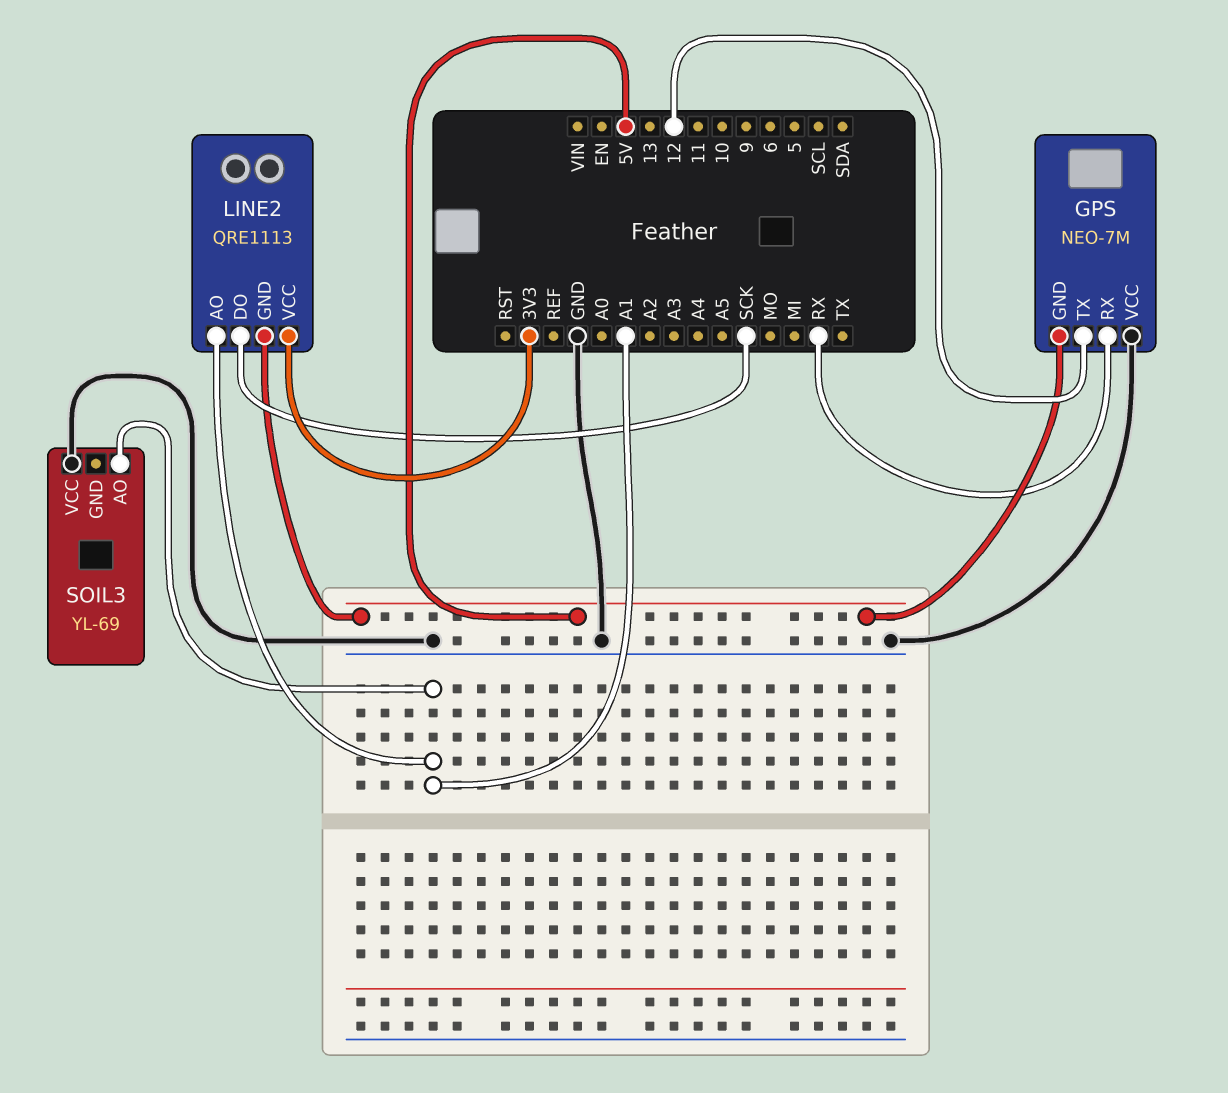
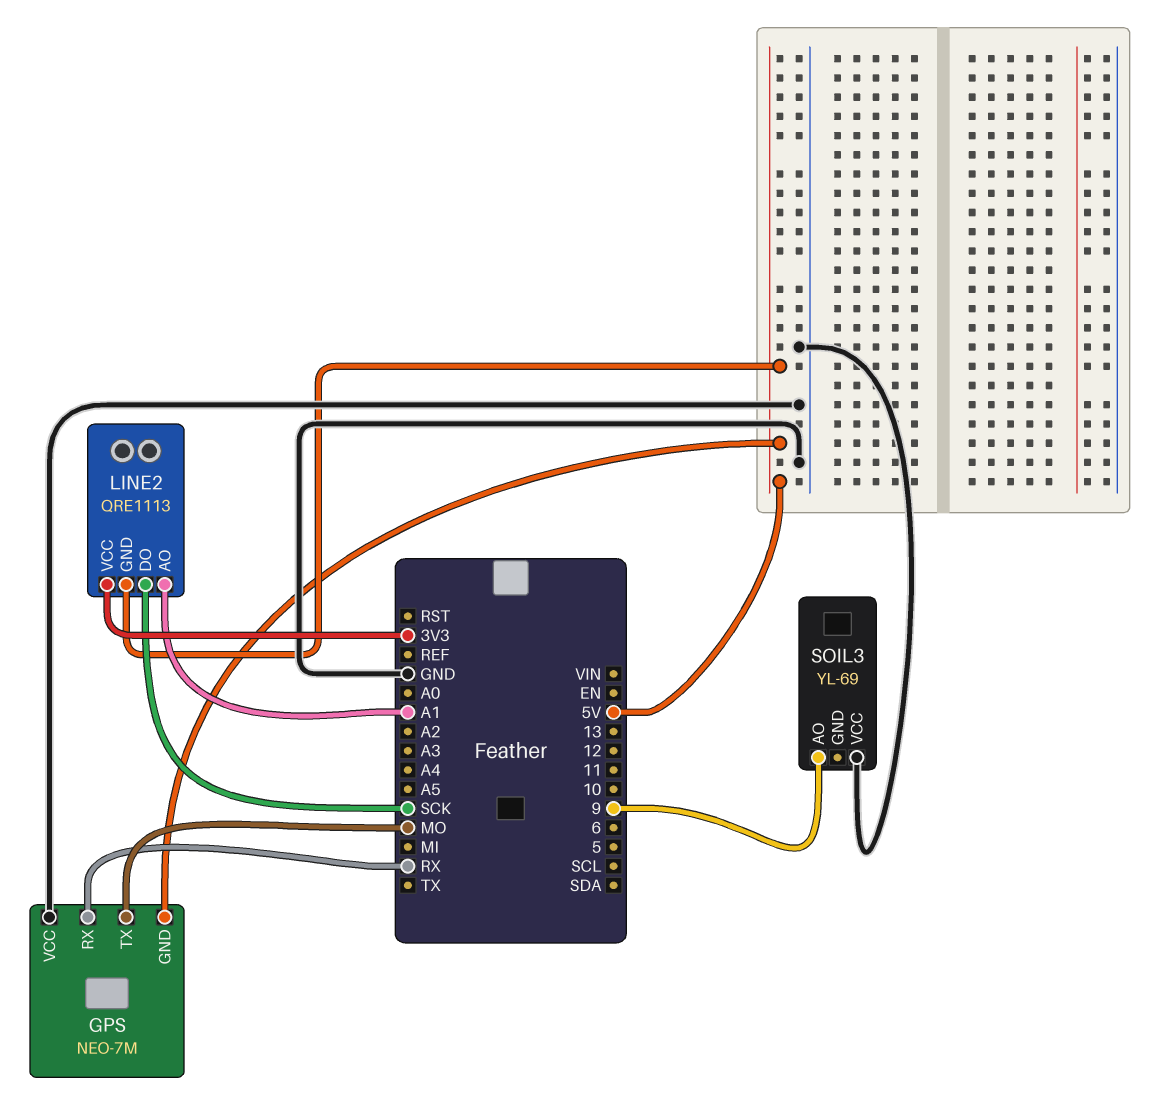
GPS pin TX: 12 -> MO
SOIL3 pin AO: A1 -> 9

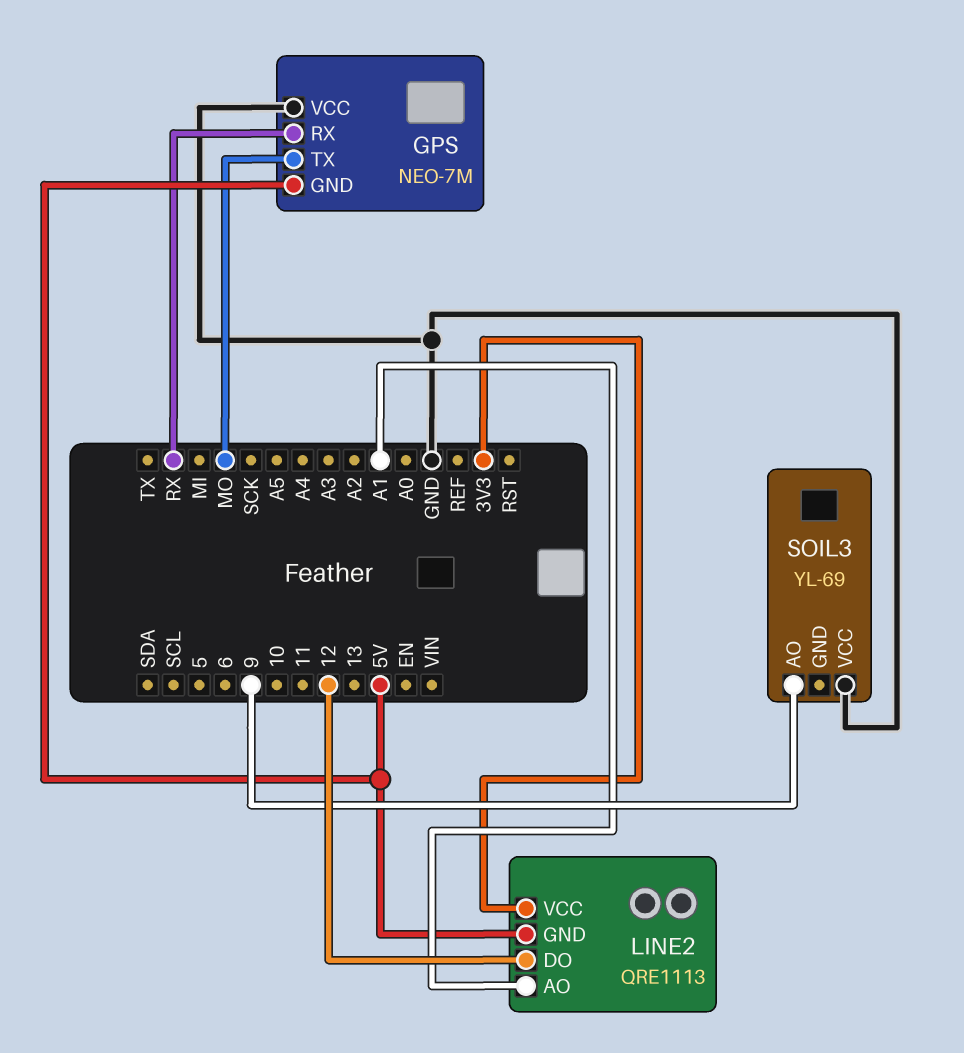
LINE2 pin DO: SCK -> 12

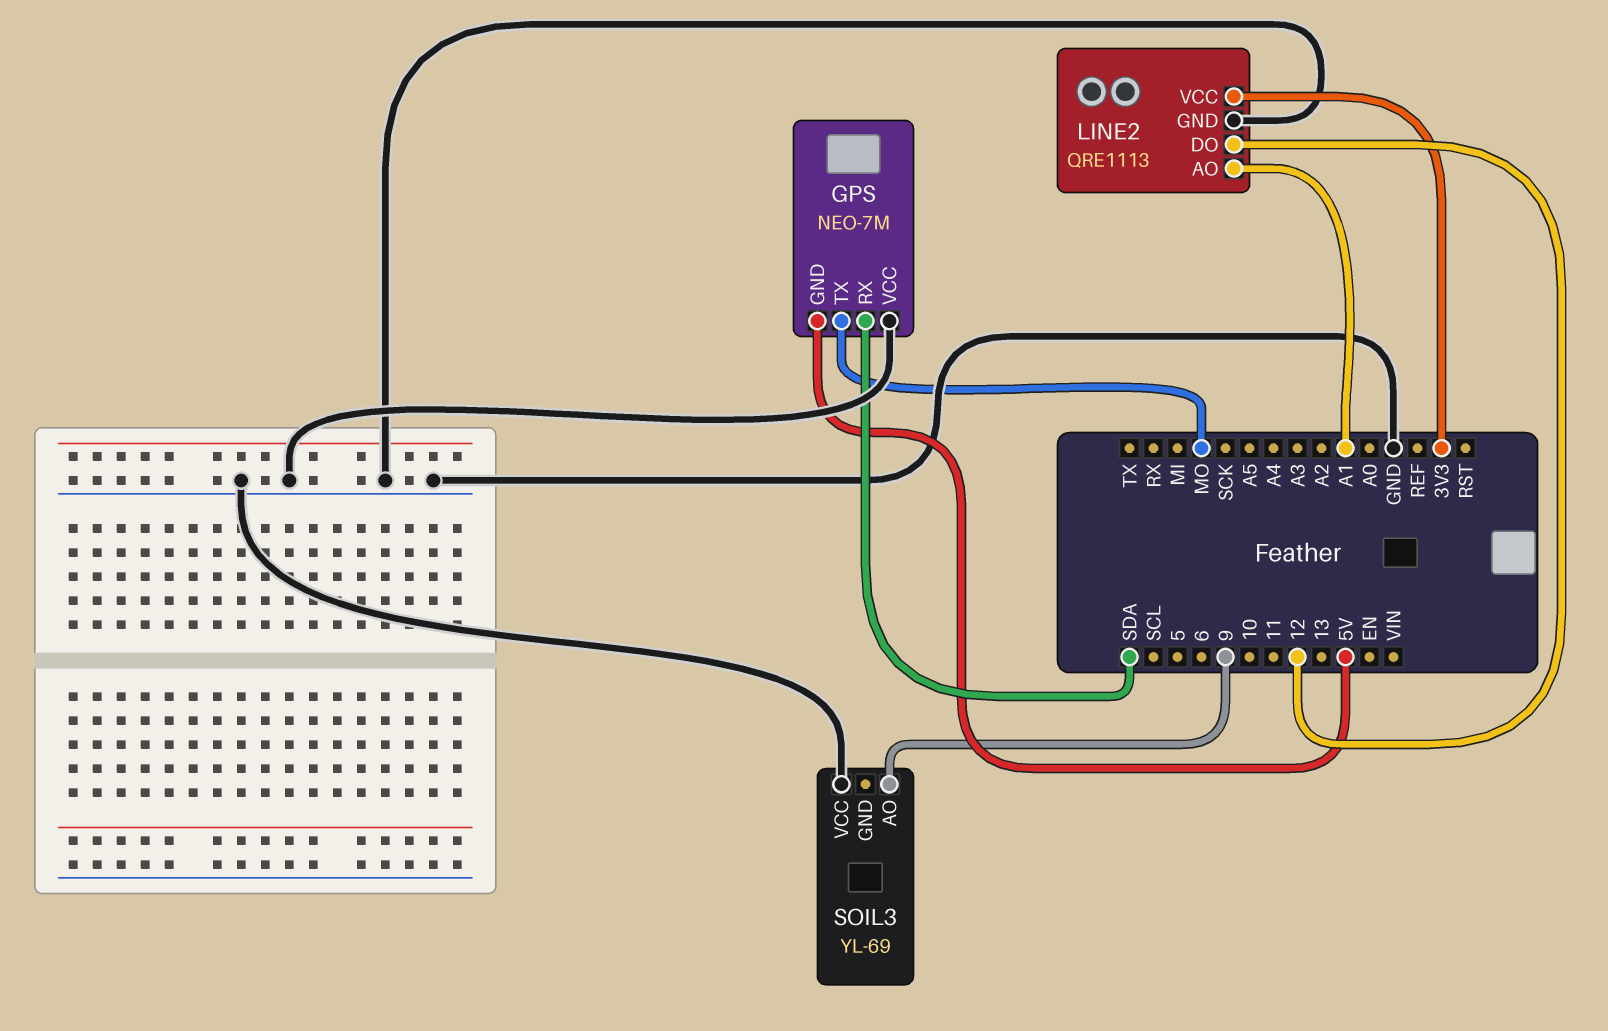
GPS pin RX: RX -> SDA
LINE2 pin GND: 5V -> GND

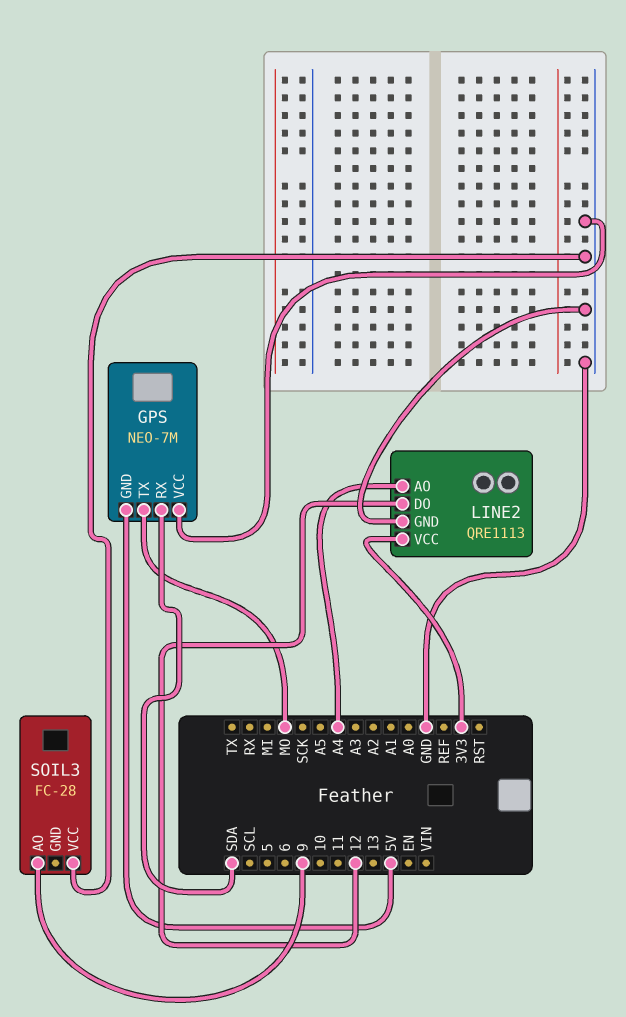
LINE2 pin AO: A1 -> A4
SOIL3: YL-69 -> FC-28

